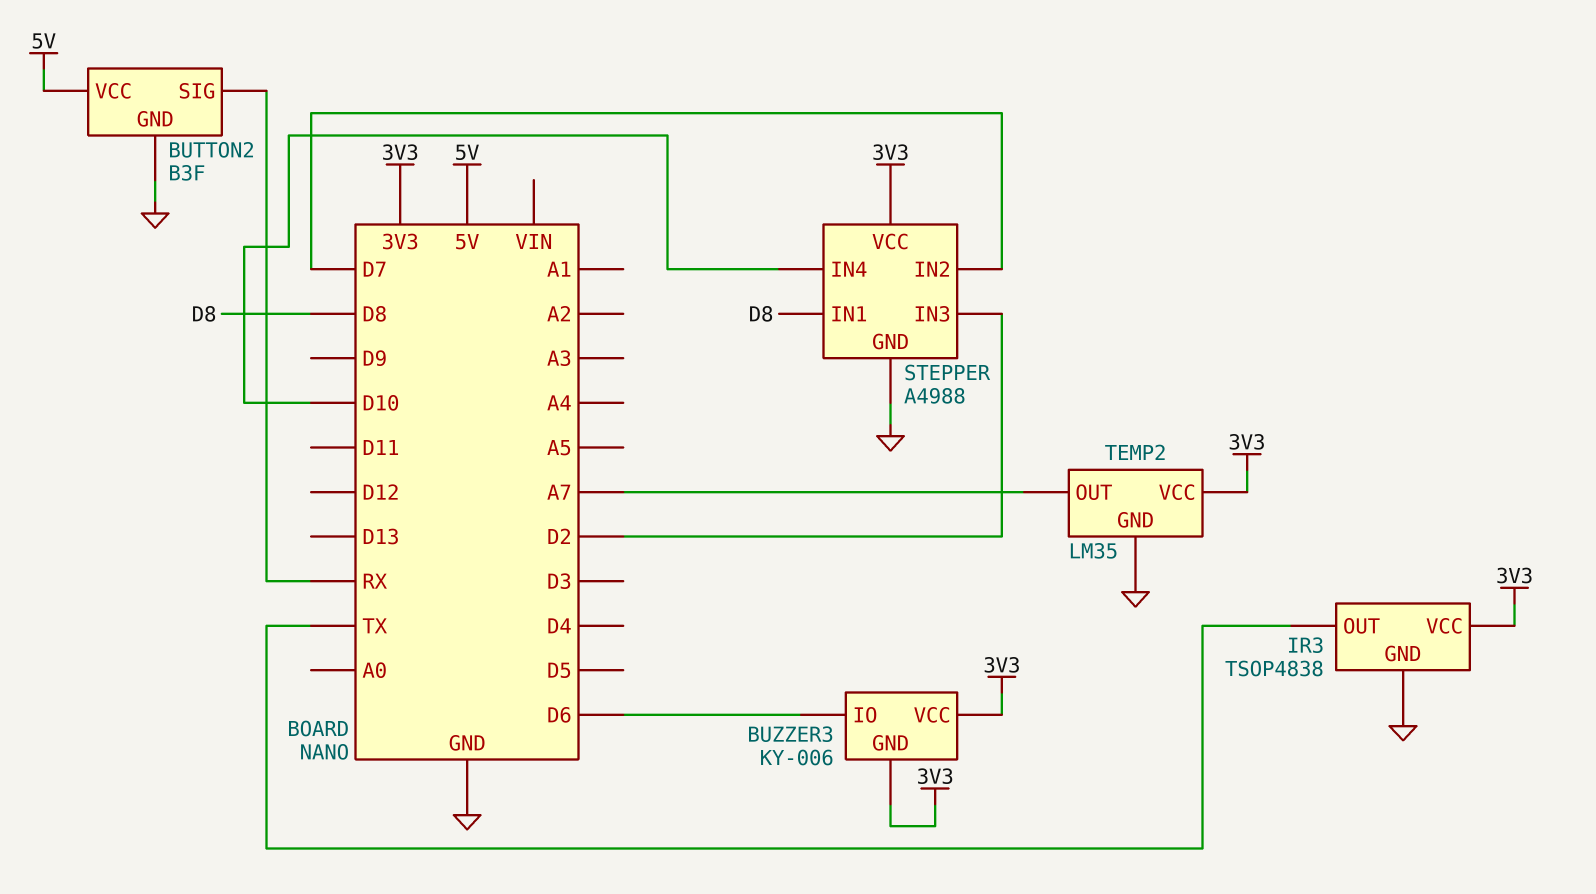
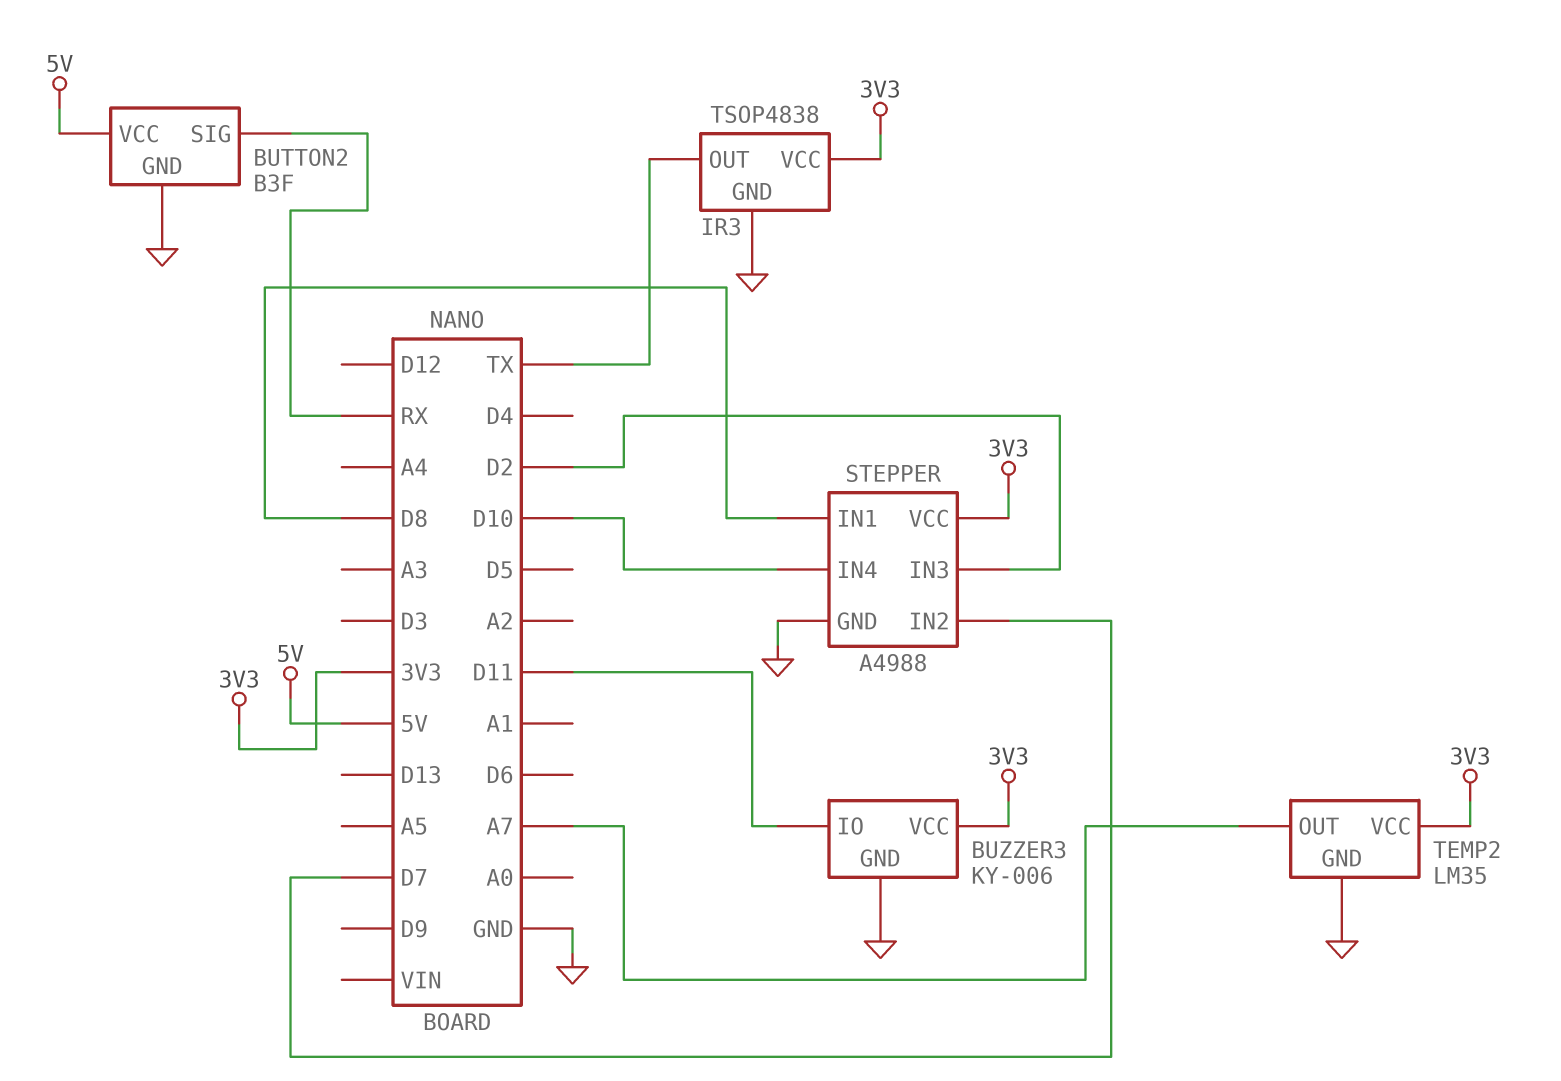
BUZZER3 pin GND: 3V3 -> GND
BUZZER3 pin IO: D6 -> D11

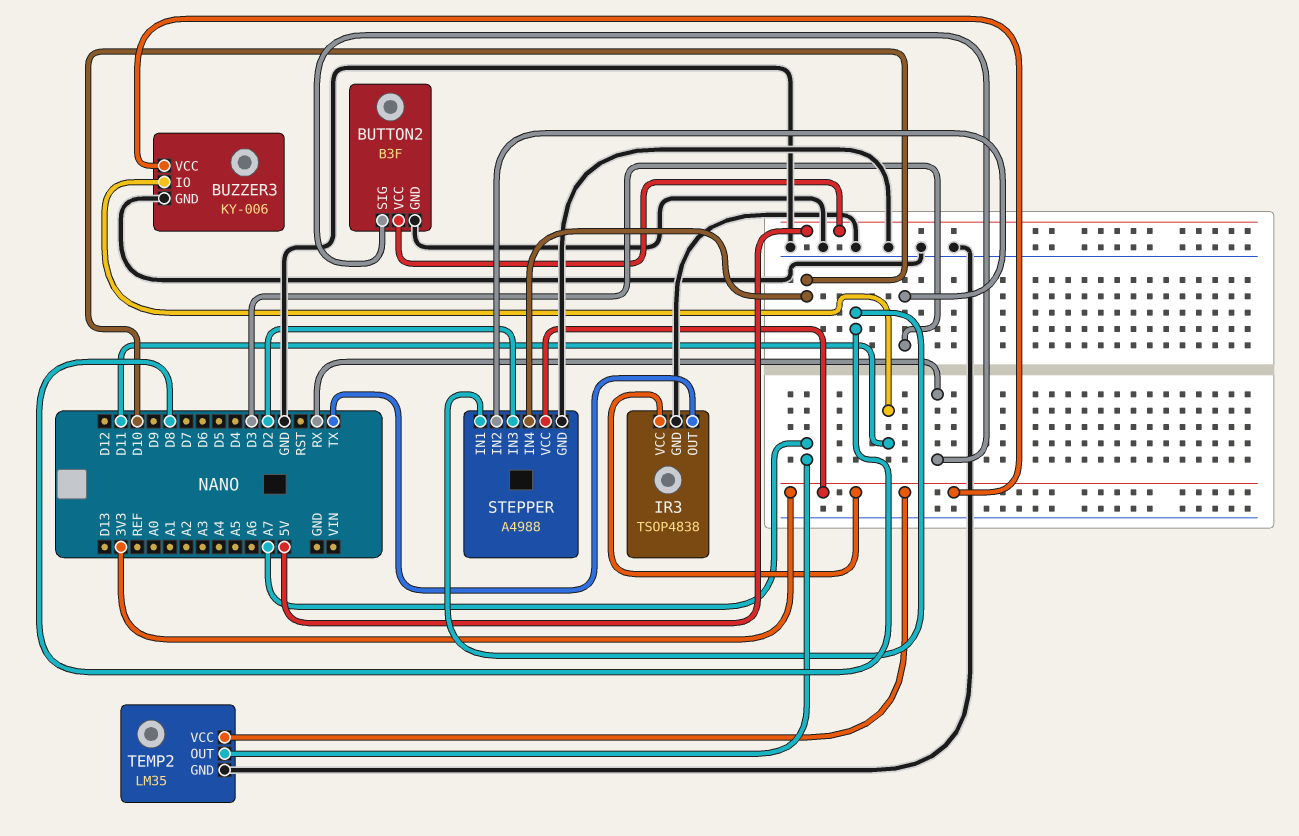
STEPPER pin IN2: D7 -> D3

